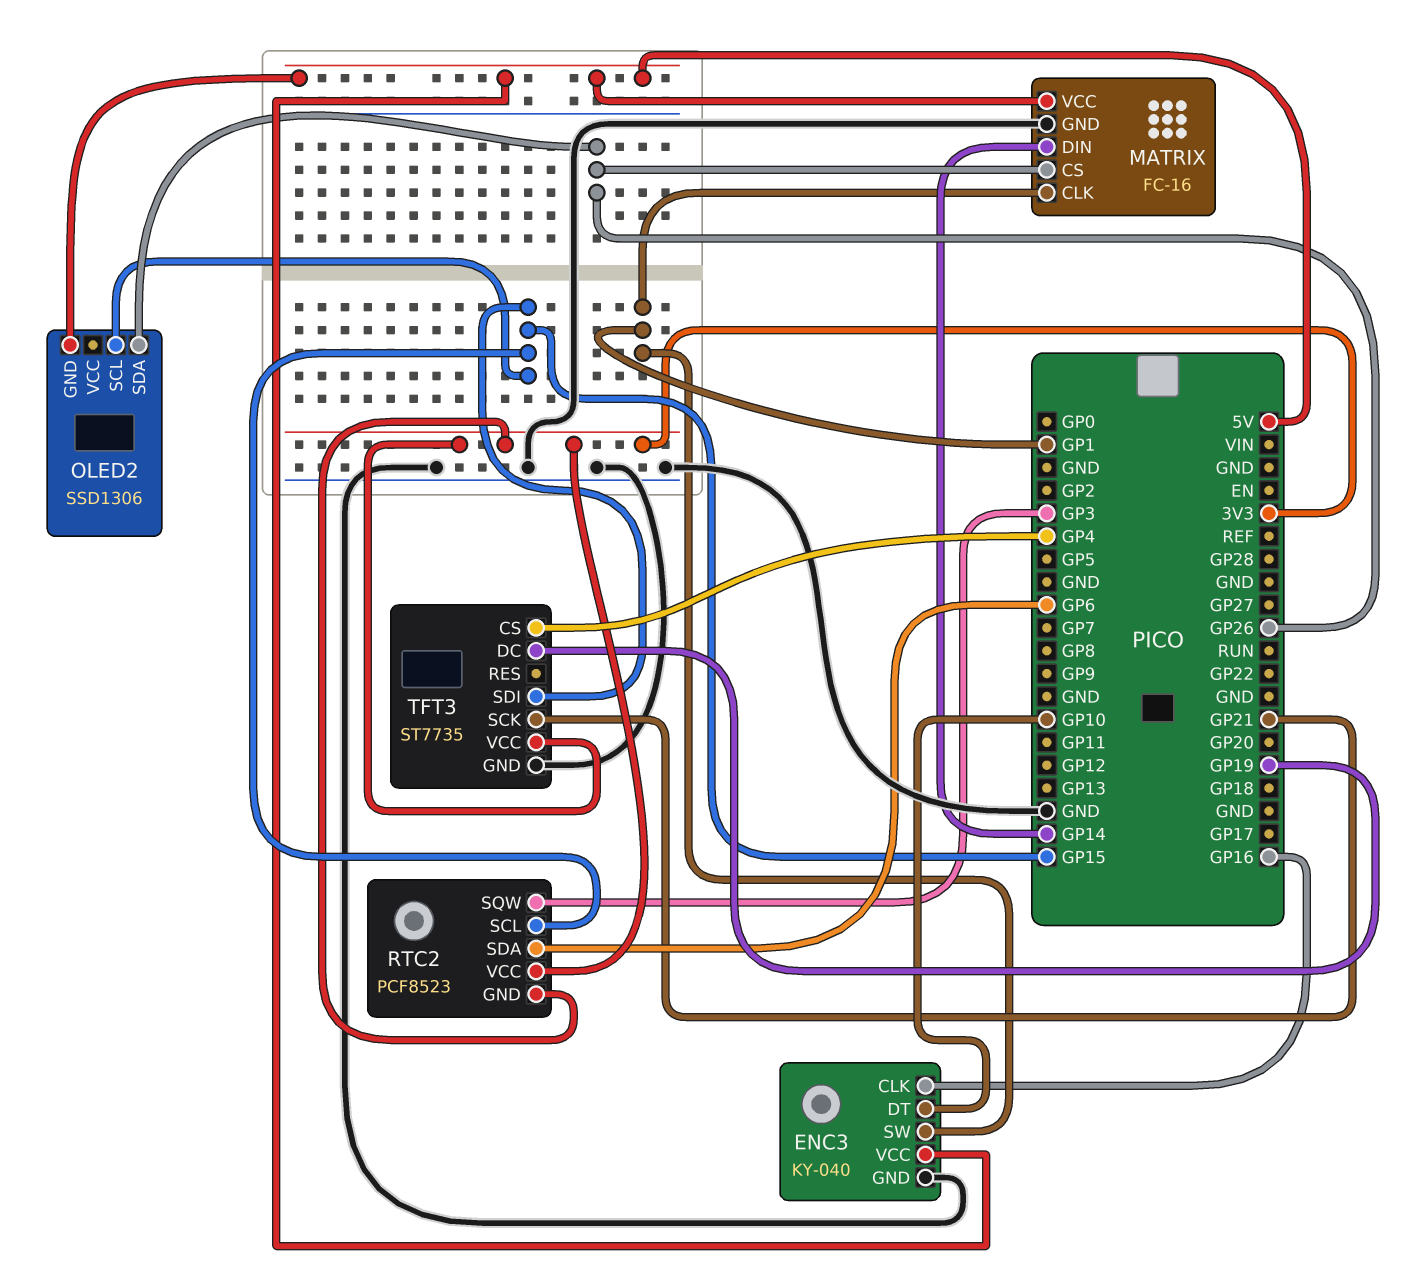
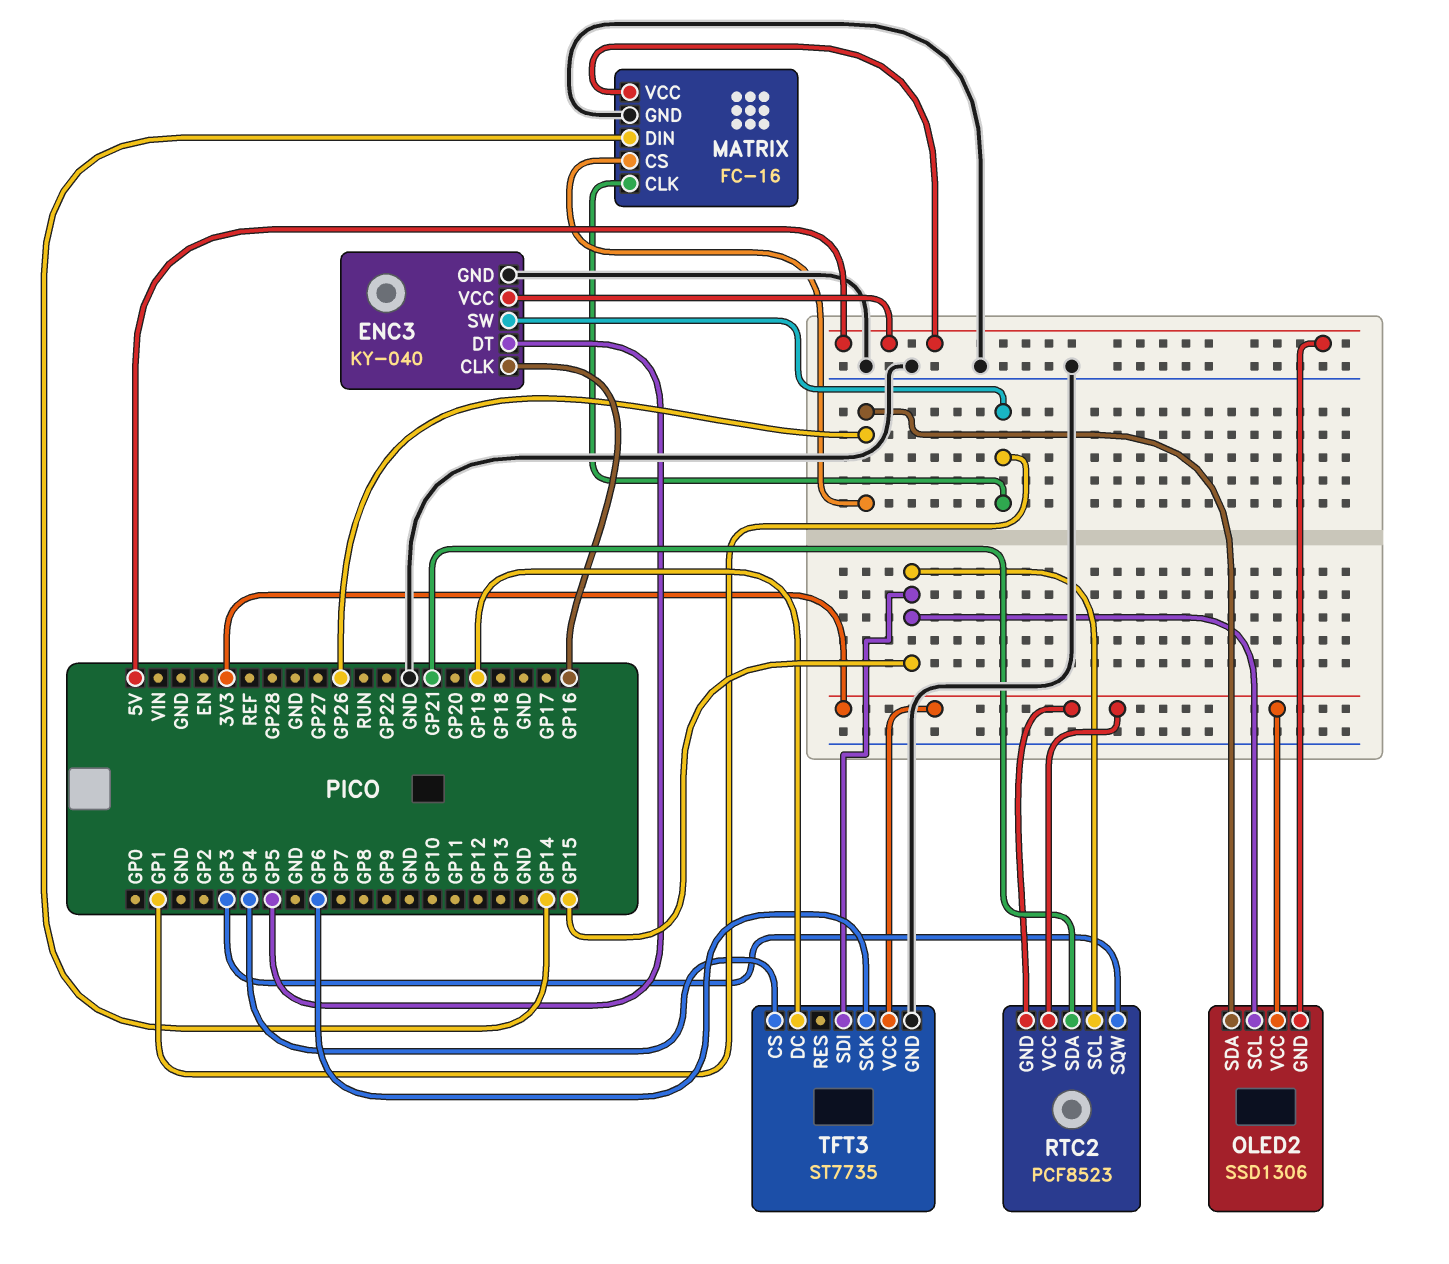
ENC3 pin DT: GP10 -> GP5
OLED2 pin VCC: none -> 3V3
RTC2 pin SDA: GP6 -> GP21
TFT3 pin SCK: GP21 -> GP6

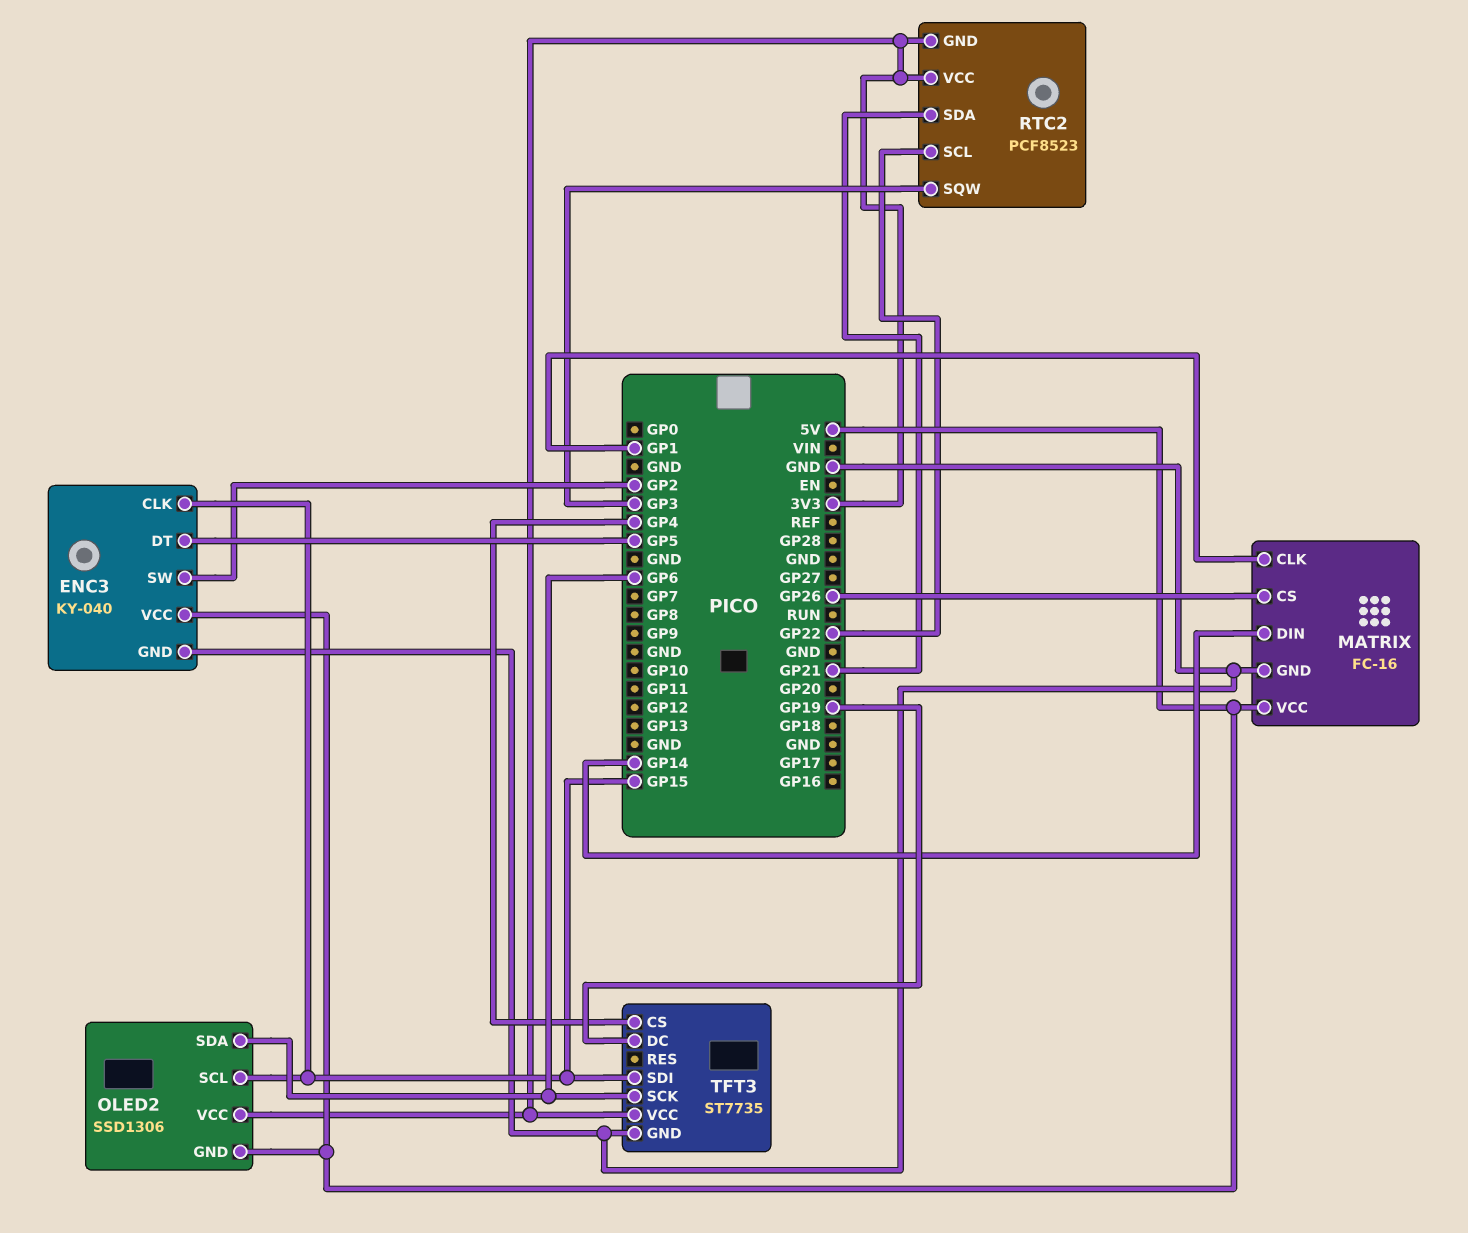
ENC3 pin CLK: GP16 -> GP15
ENC3 pin SW: GP1 -> GP2
OLED2 pin SDA: GP26 -> GP6
RTC2 pin SCL: GP15 -> GP22

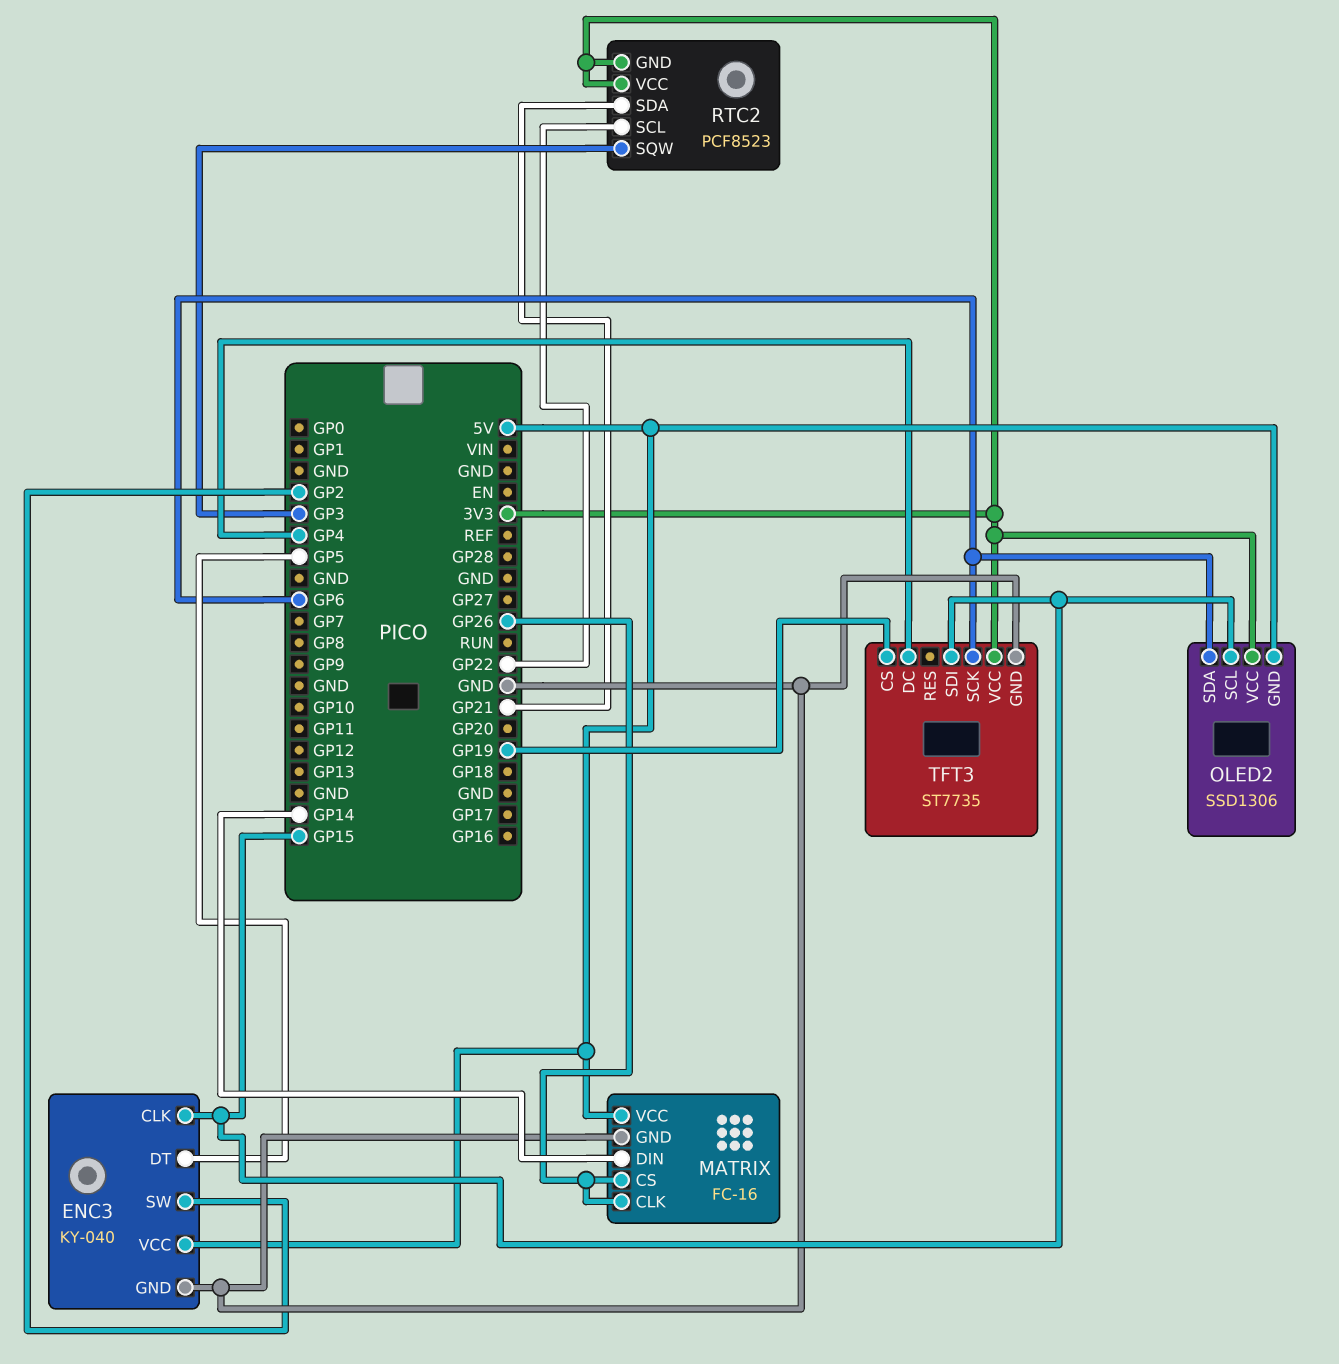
MATRIX pin CLK: GP1 -> GP26
TFT3 pin CS: GP4 -> GP19
TFT3 pin DC: GP19 -> GP4

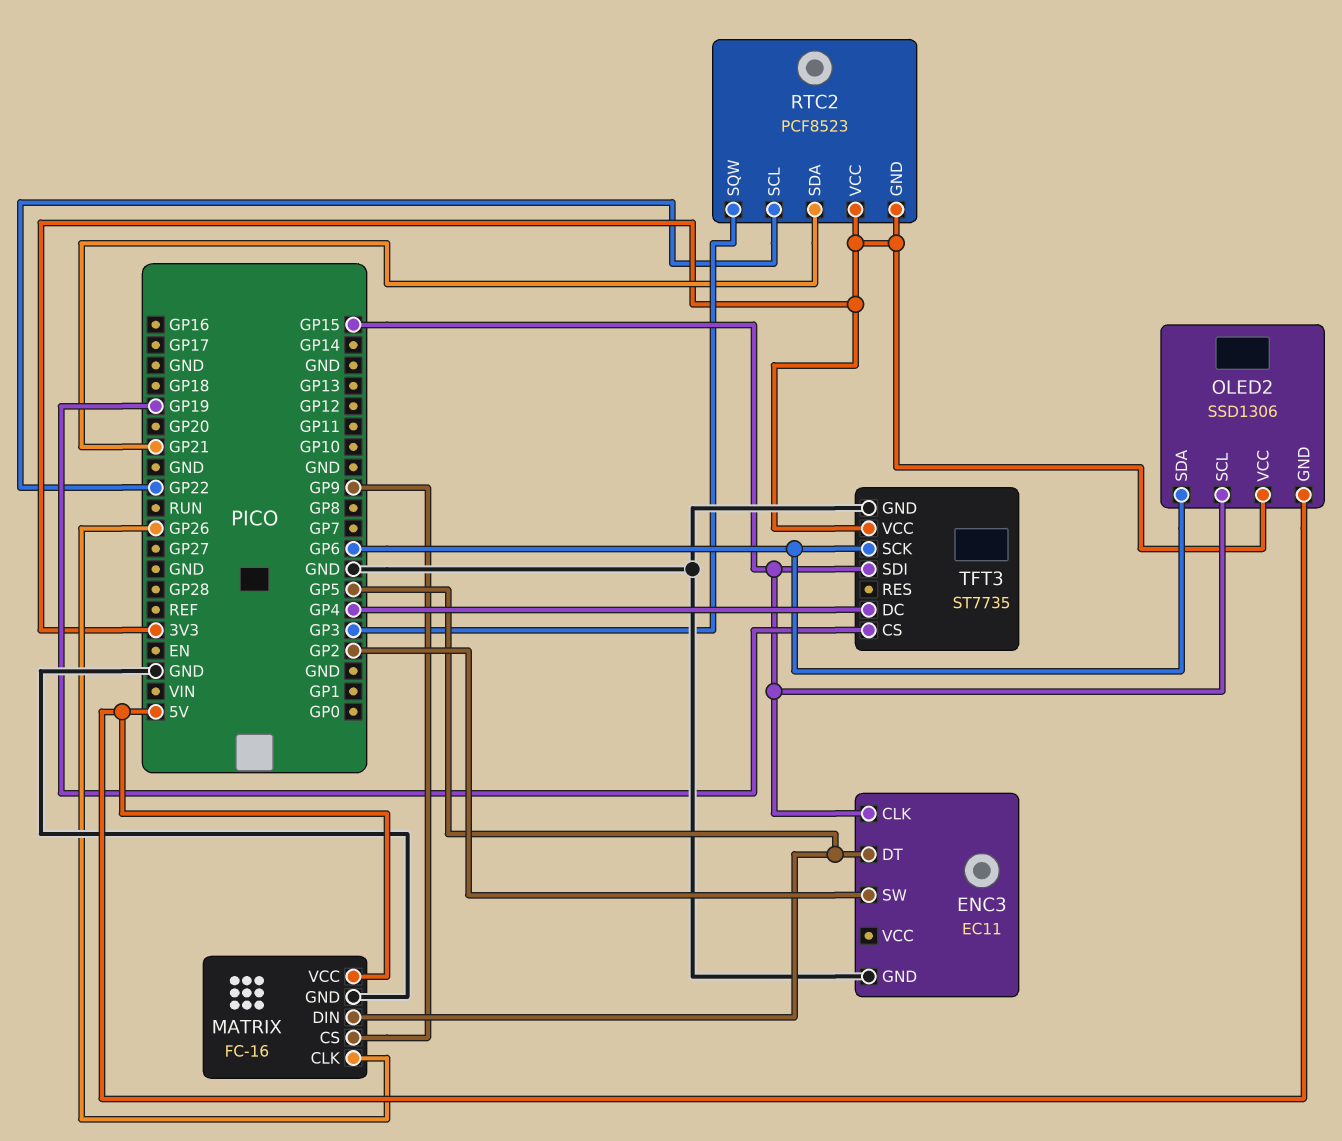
ENC3: KY-040 -> EC11
ENC3 pin VCC: 5V -> none
MATRIX pin CS: GP26 -> GP9
MATRIX pin DIN: GP14 -> GP5

